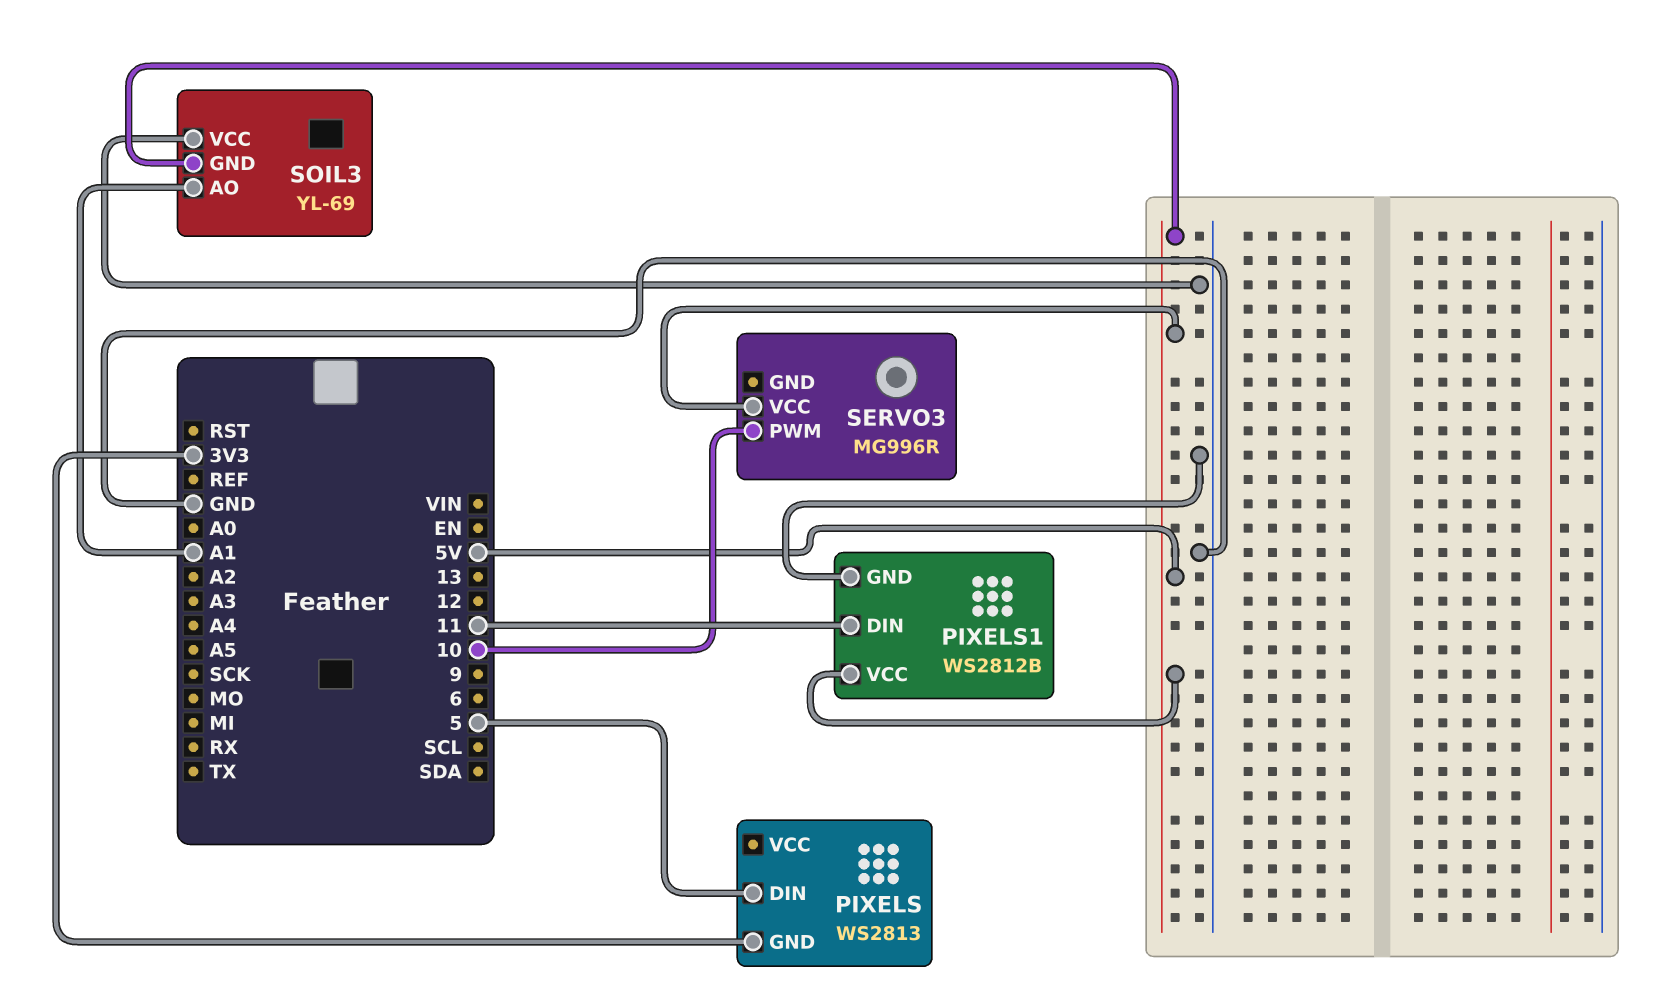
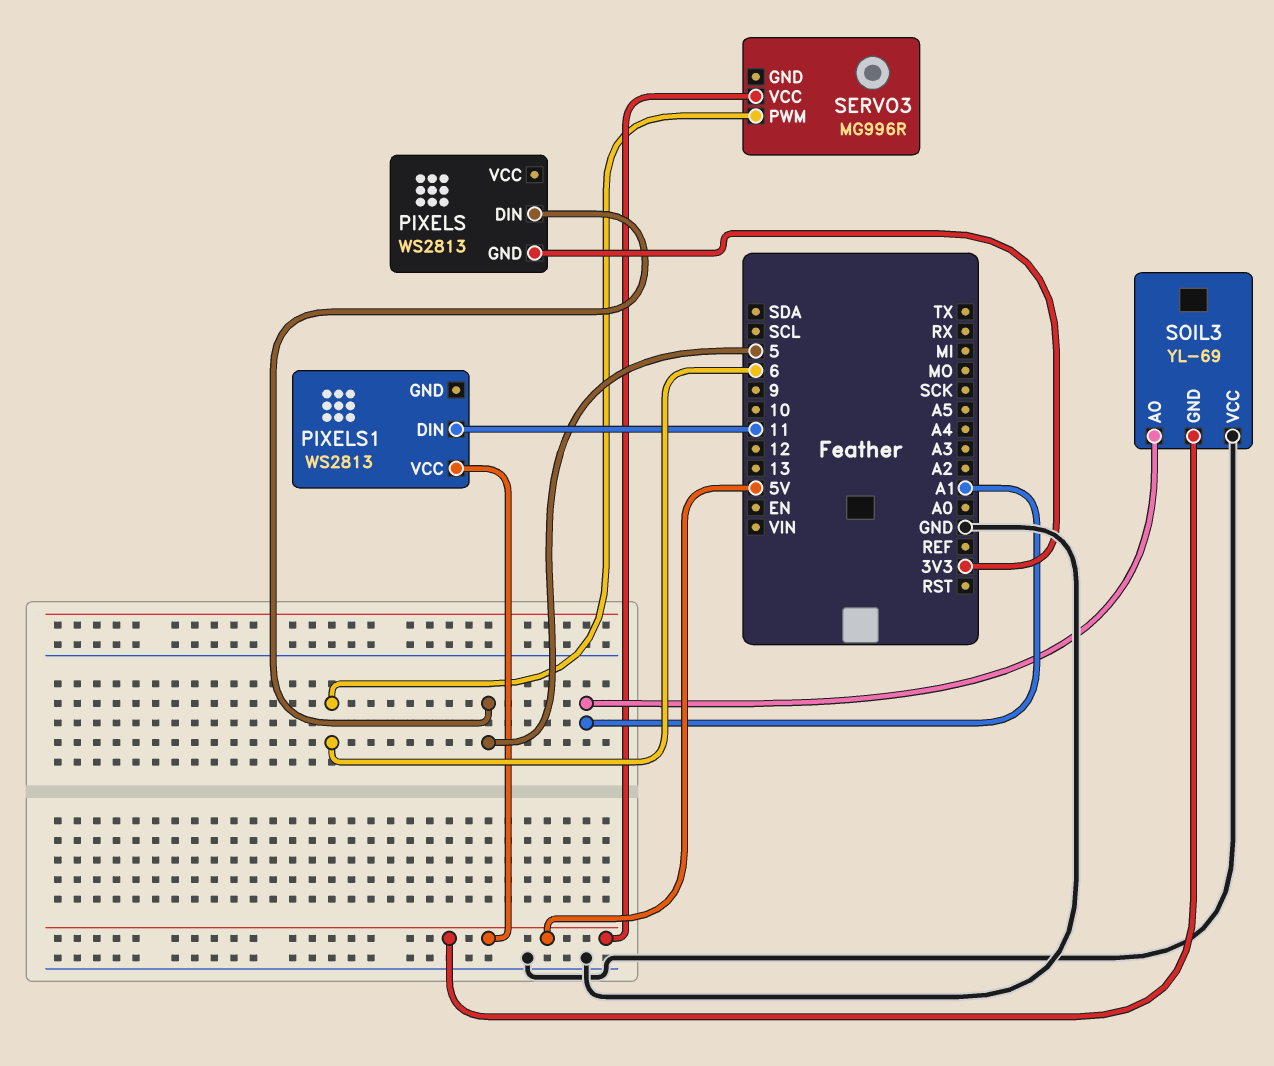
PIXELS1: WS2812B -> WS2813
PIXELS1 pin GND: GND -> none
SERVO3 pin PWM: 10 -> 6

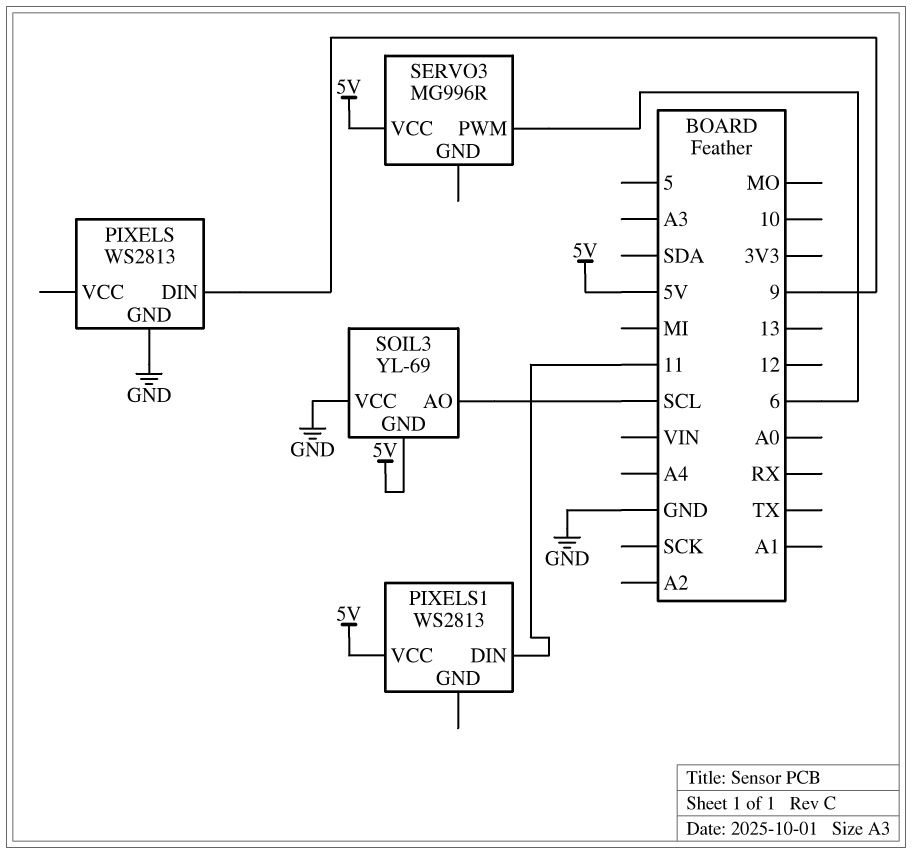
PIXELS pin DIN: 5 -> 9
PIXELS pin GND: 3V3 -> GND
SOIL3 pin AO: A1 -> SCL

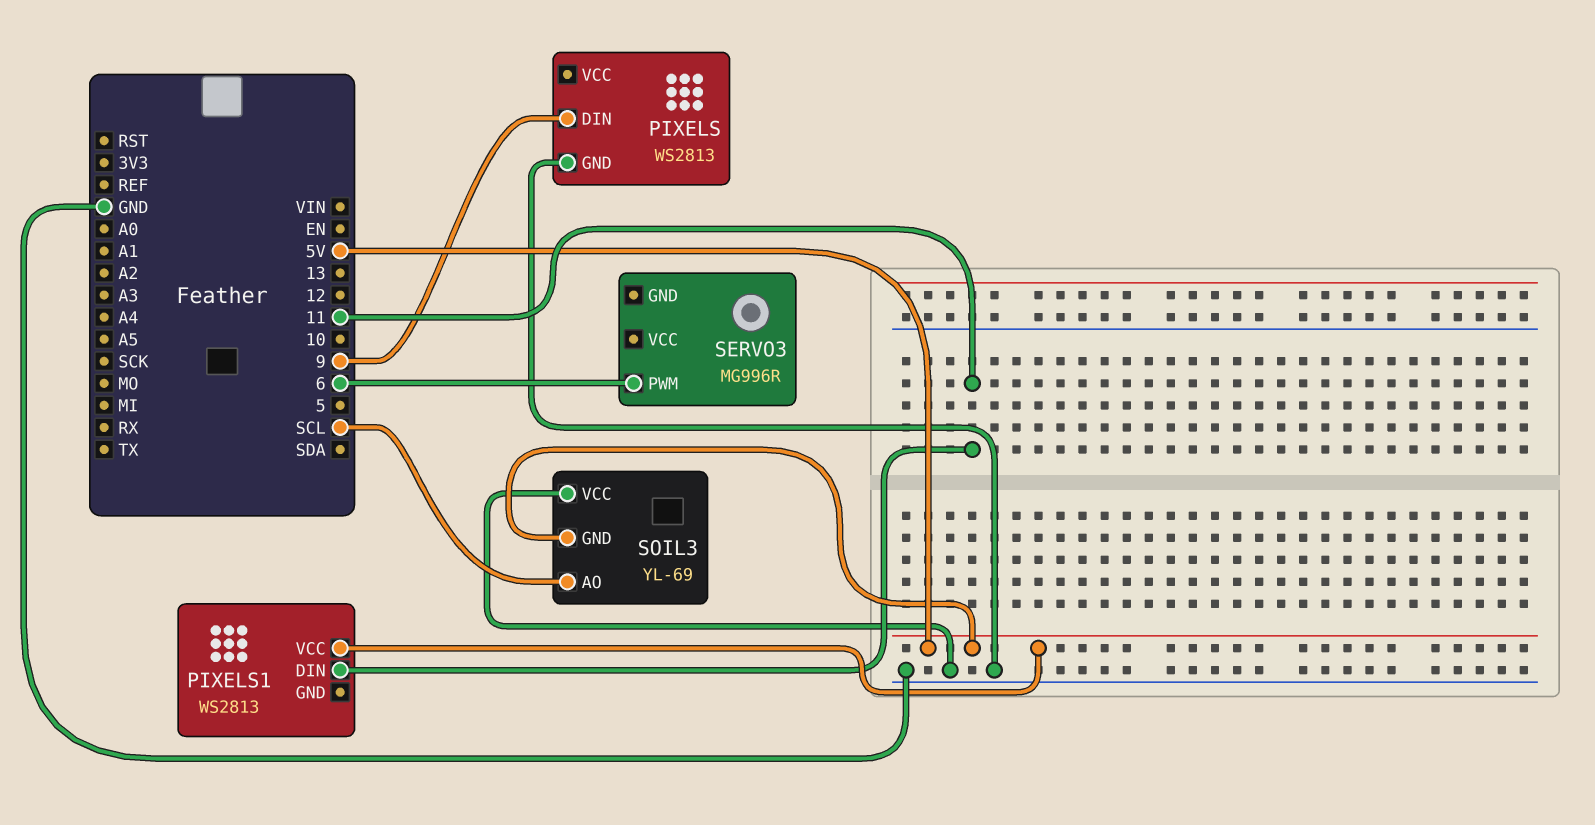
SERVO3 pin VCC: 5V -> none

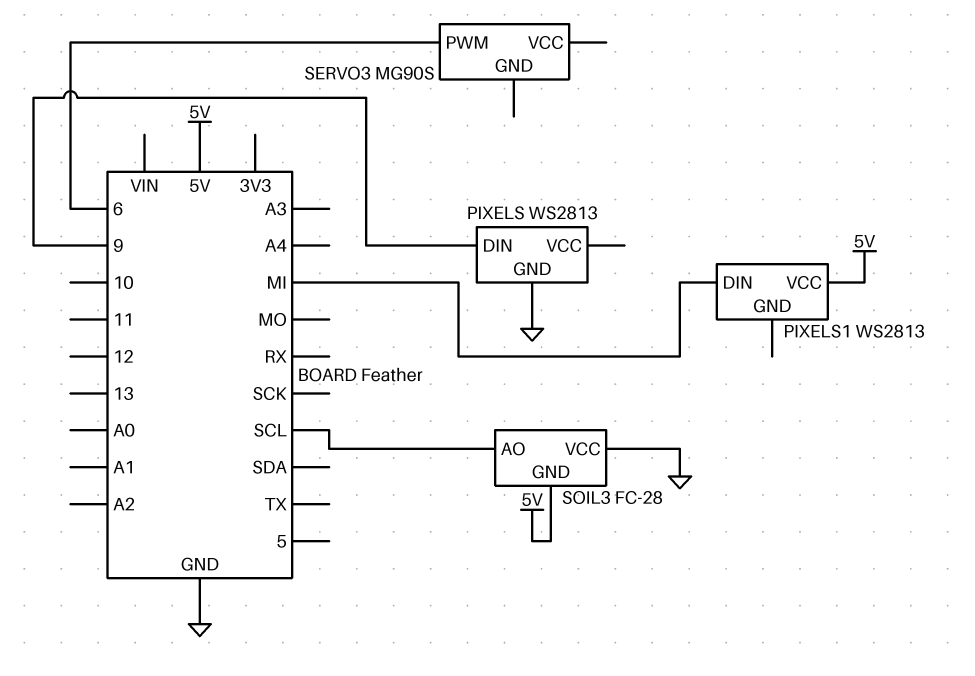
PIXELS1 pin DIN: 11 -> MI
SERVO3: MG996R -> MG90S
SOIL3: YL-69 -> FC-28

